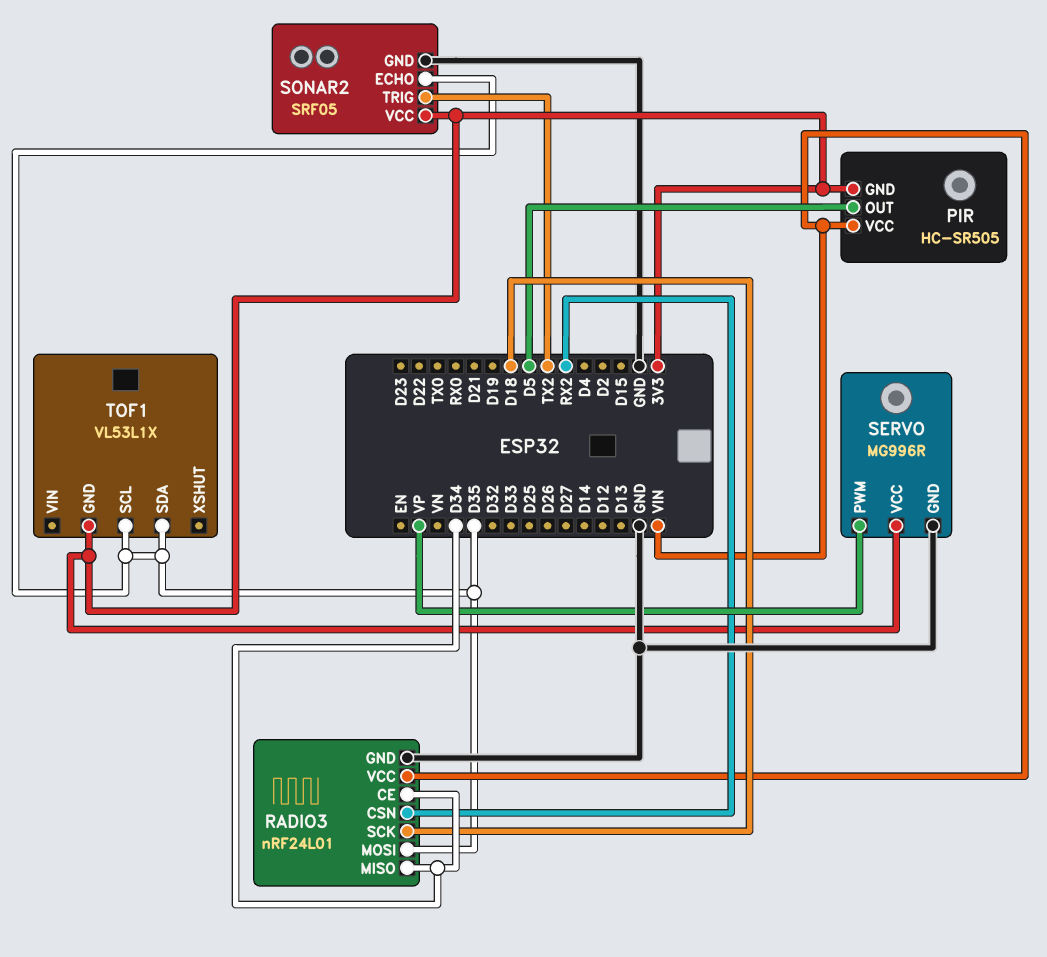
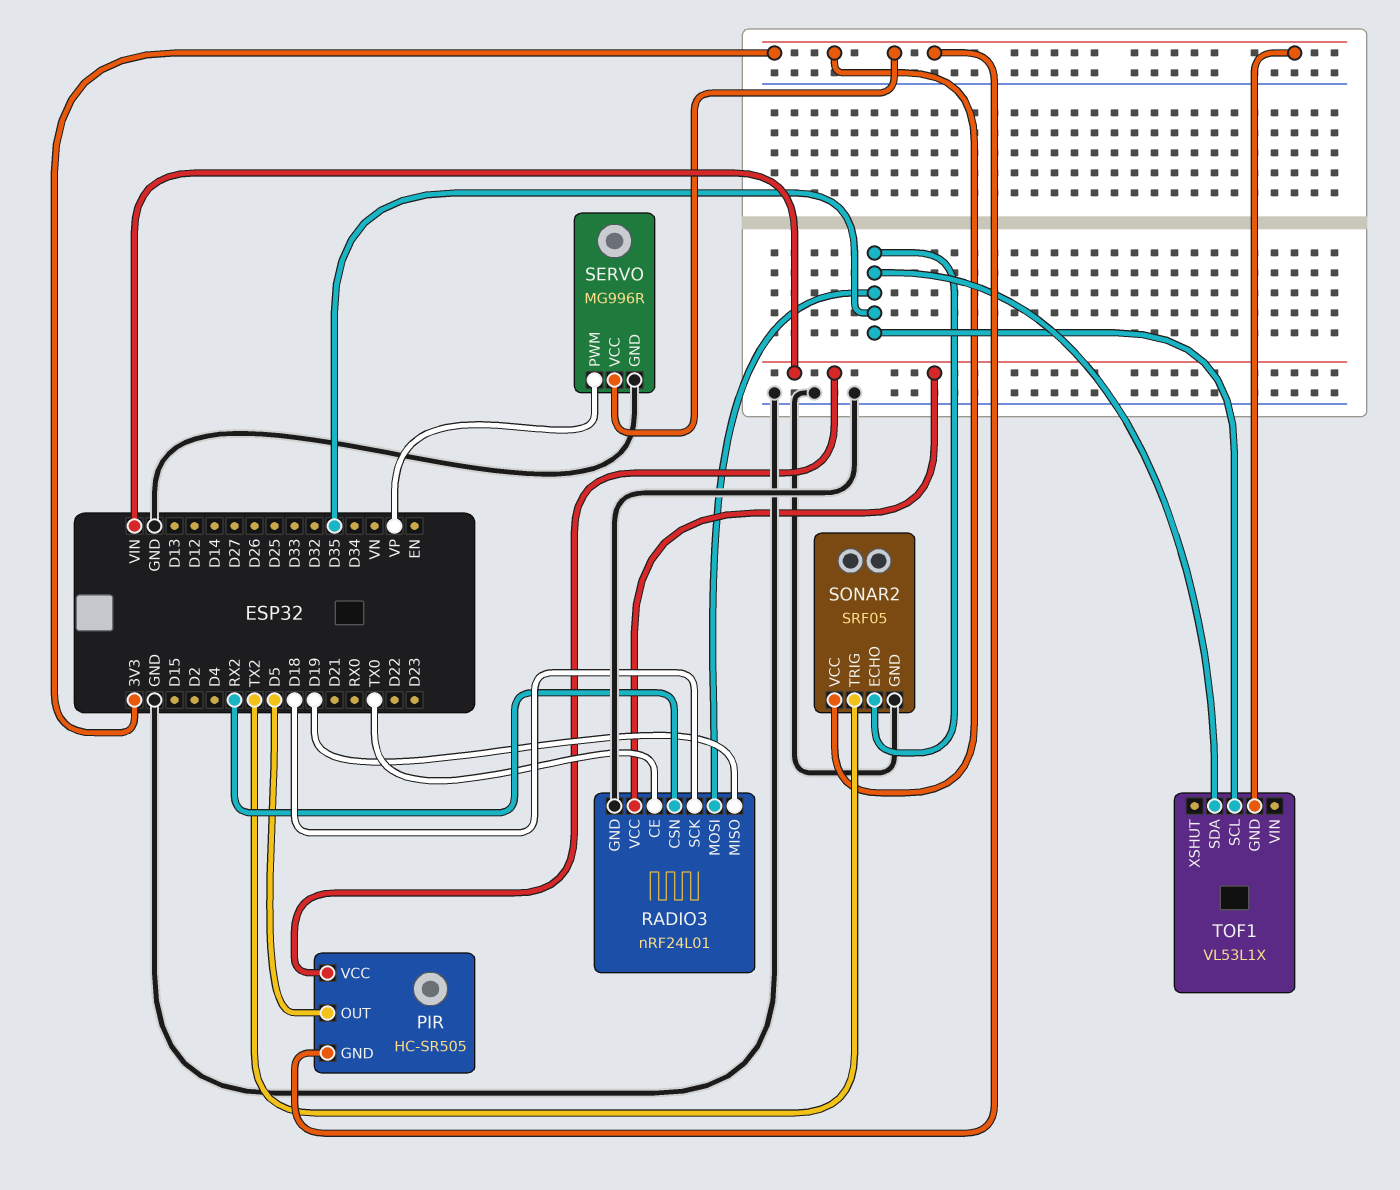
RADIO3 pin CE: D34 -> TX0
RADIO3 pin MISO: D34 -> D19

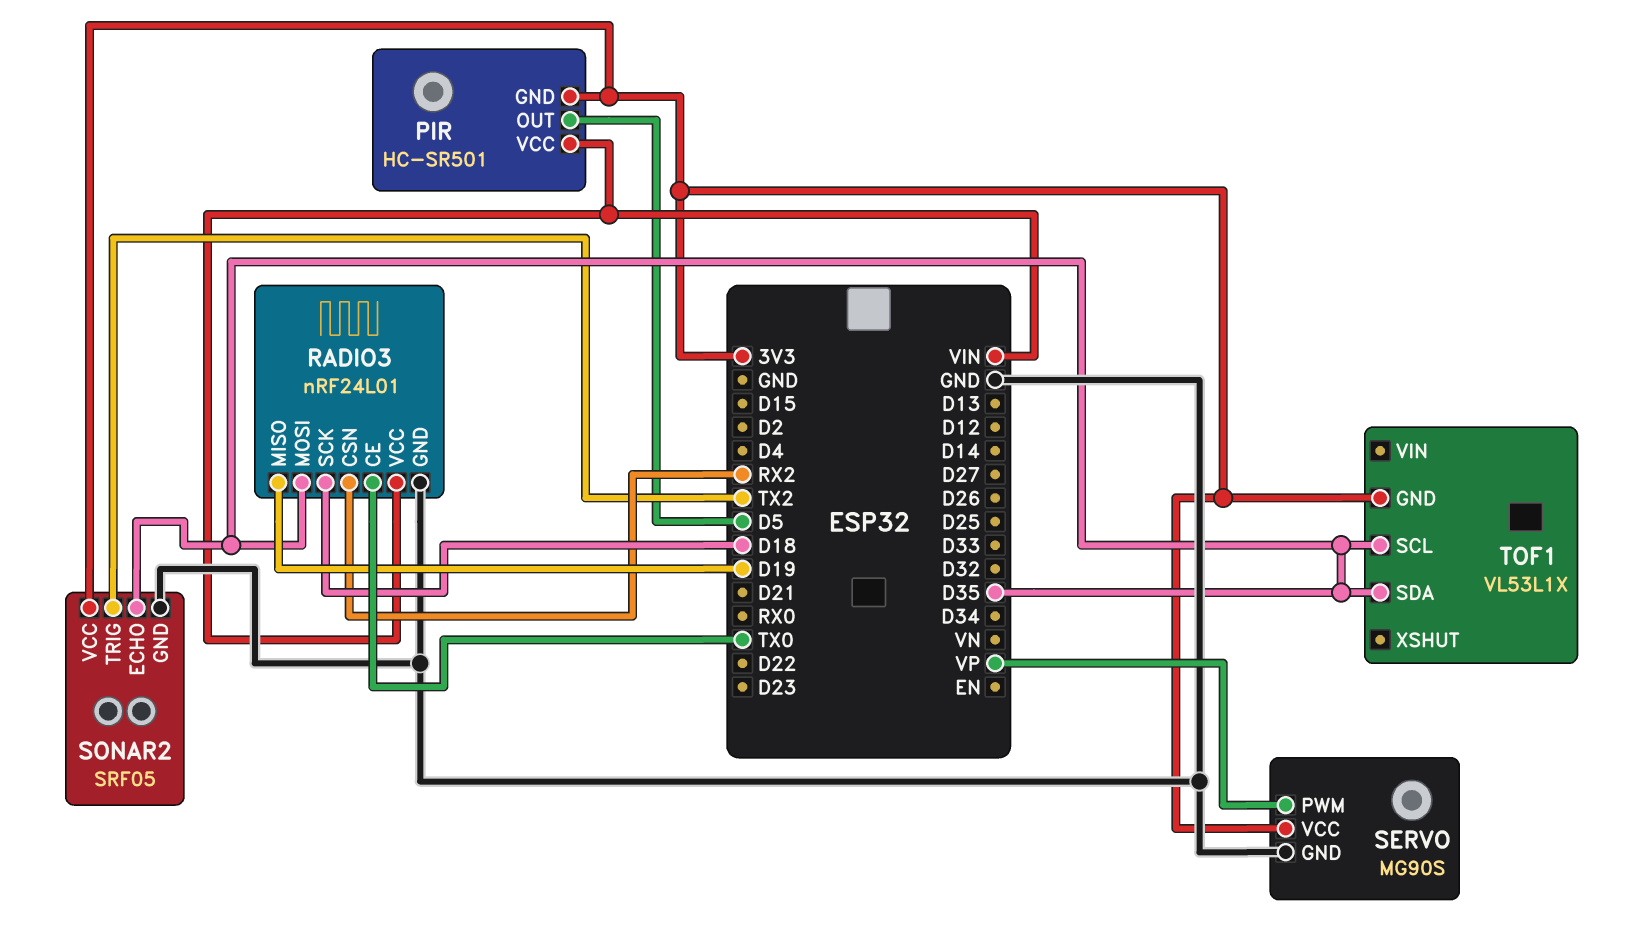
PIR: HC-SR505 -> HC-SR501
SERVO: MG996R -> MG90S

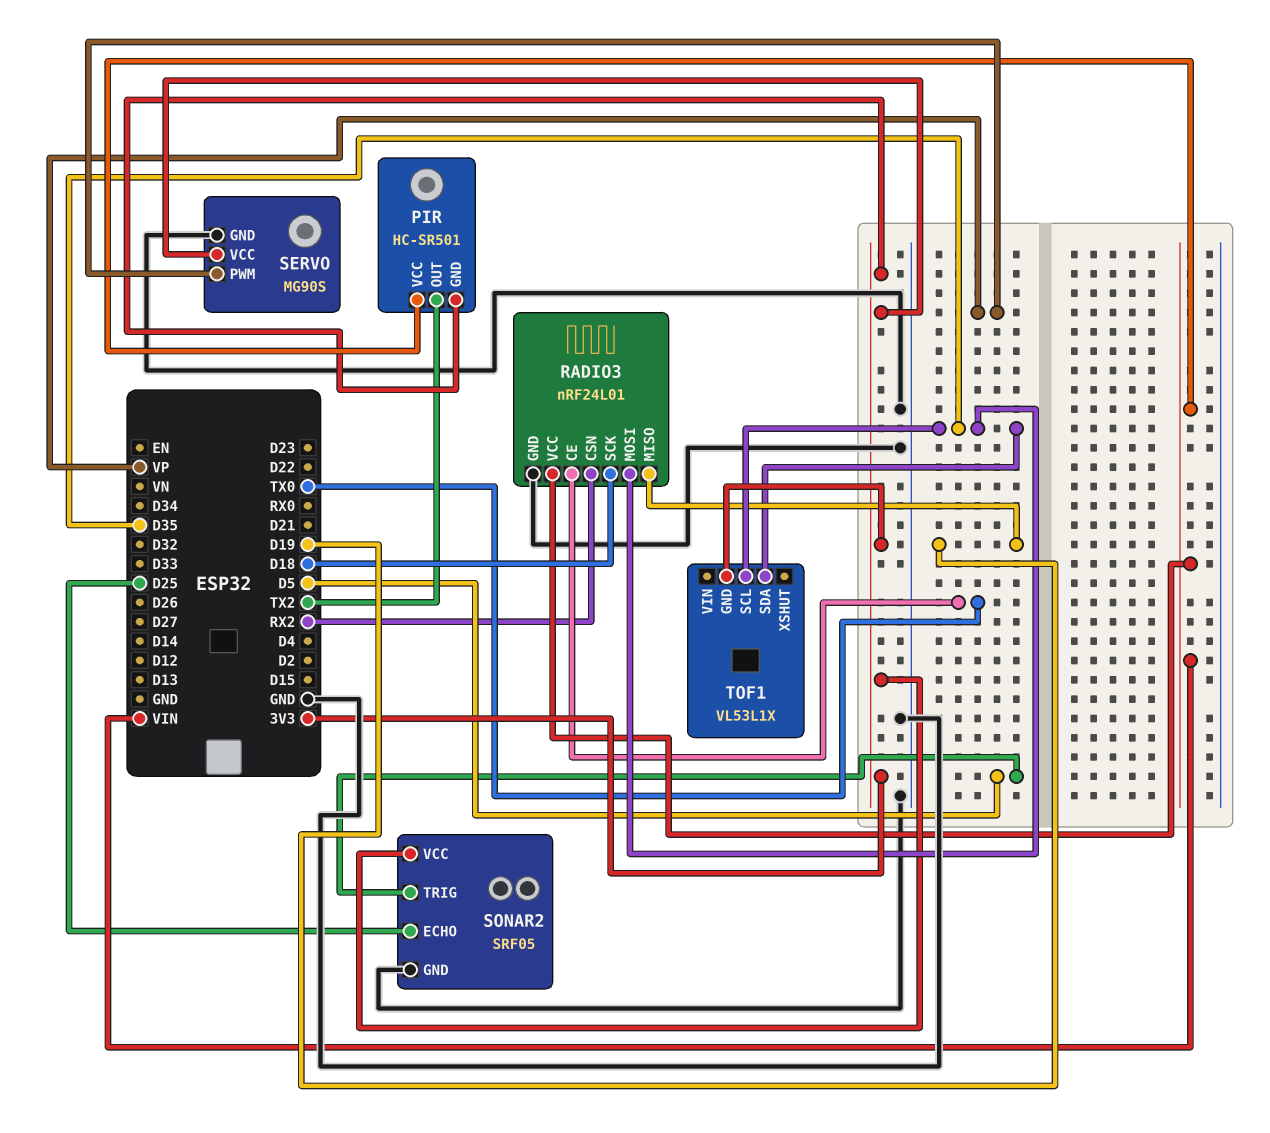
PIR pin OUT: D5 -> TX2
SONAR2 pin ECHO: D35 -> D25
SONAR2 pin TRIG: TX2 -> D5

